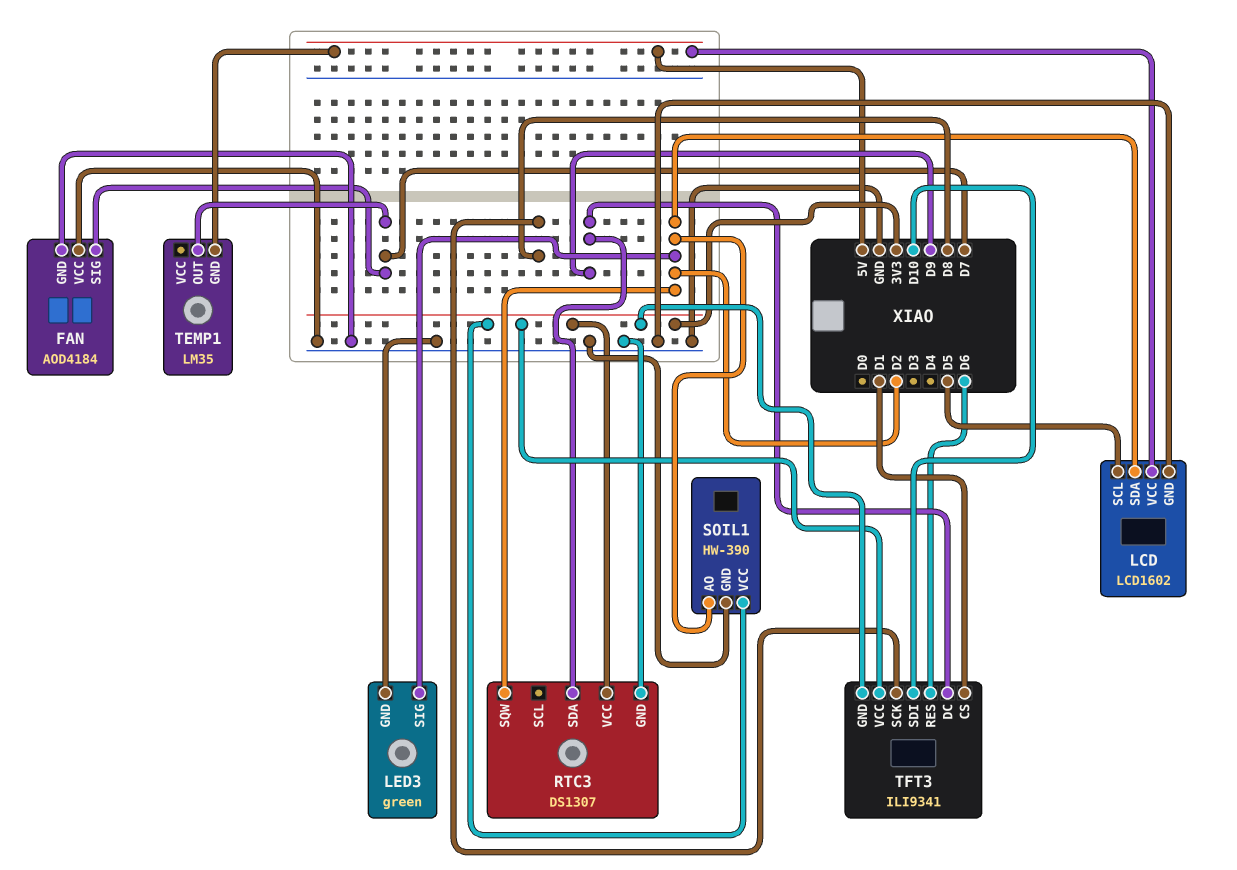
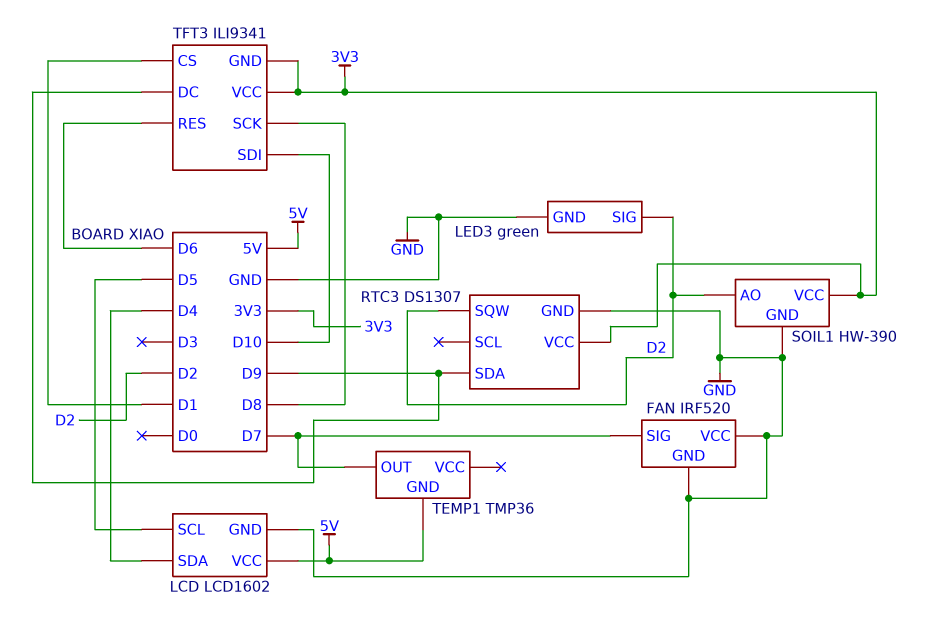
FAN: AOD4184 -> IRF520
LCD pin SDA: D2 -> D4
TEMP1: LM35 -> TMP36

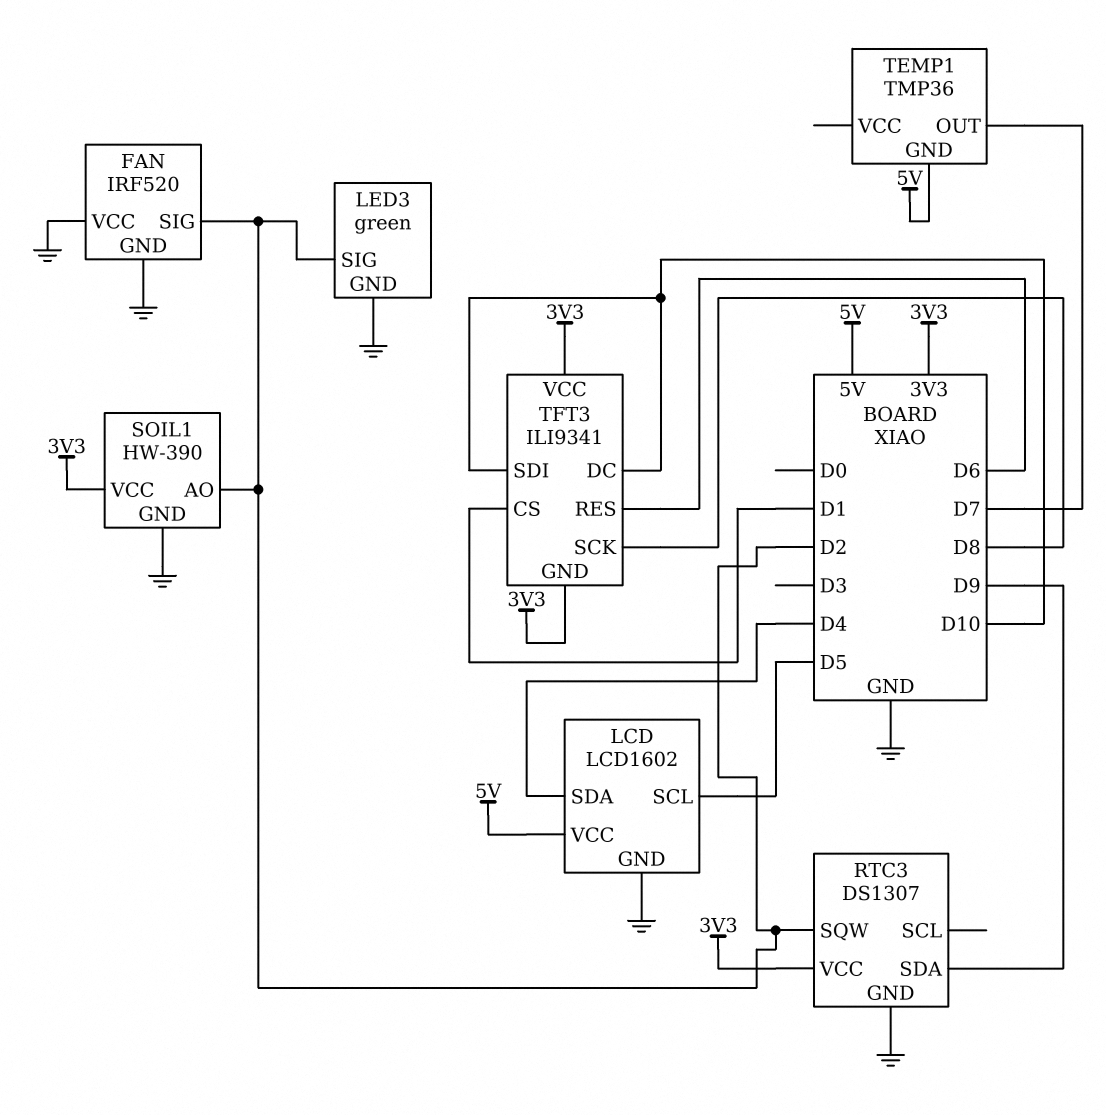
FAN pin SIG: D7 -> D2
TFT3 pin DC: D9 -> D10

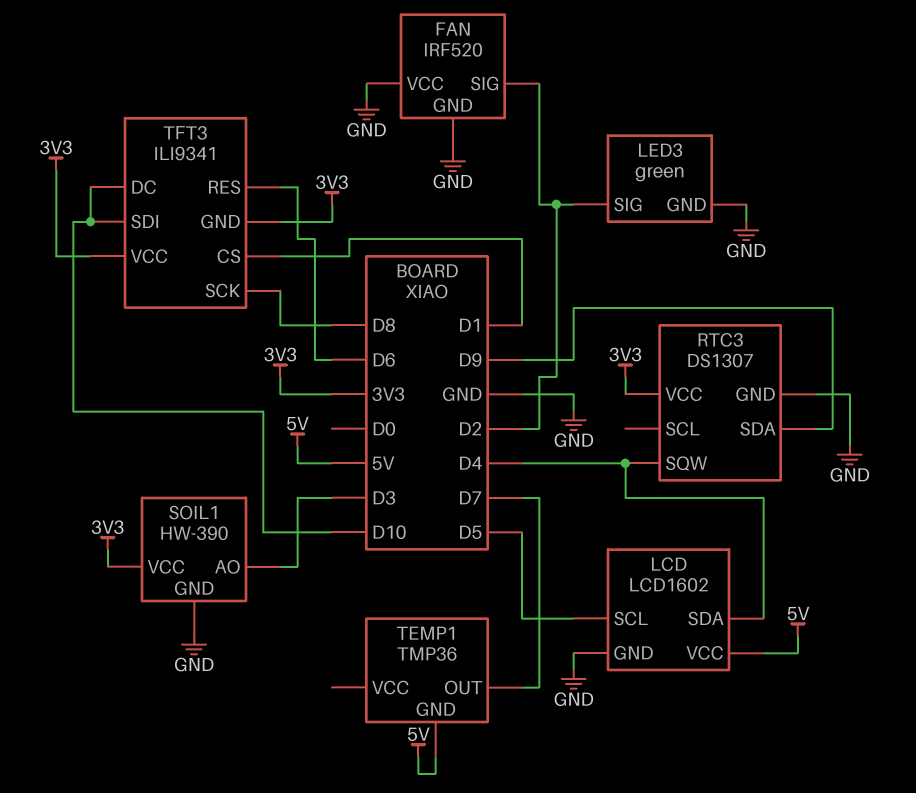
RTC3 pin SQW: D2 -> D4
SOIL1 pin AO: D2 -> D3

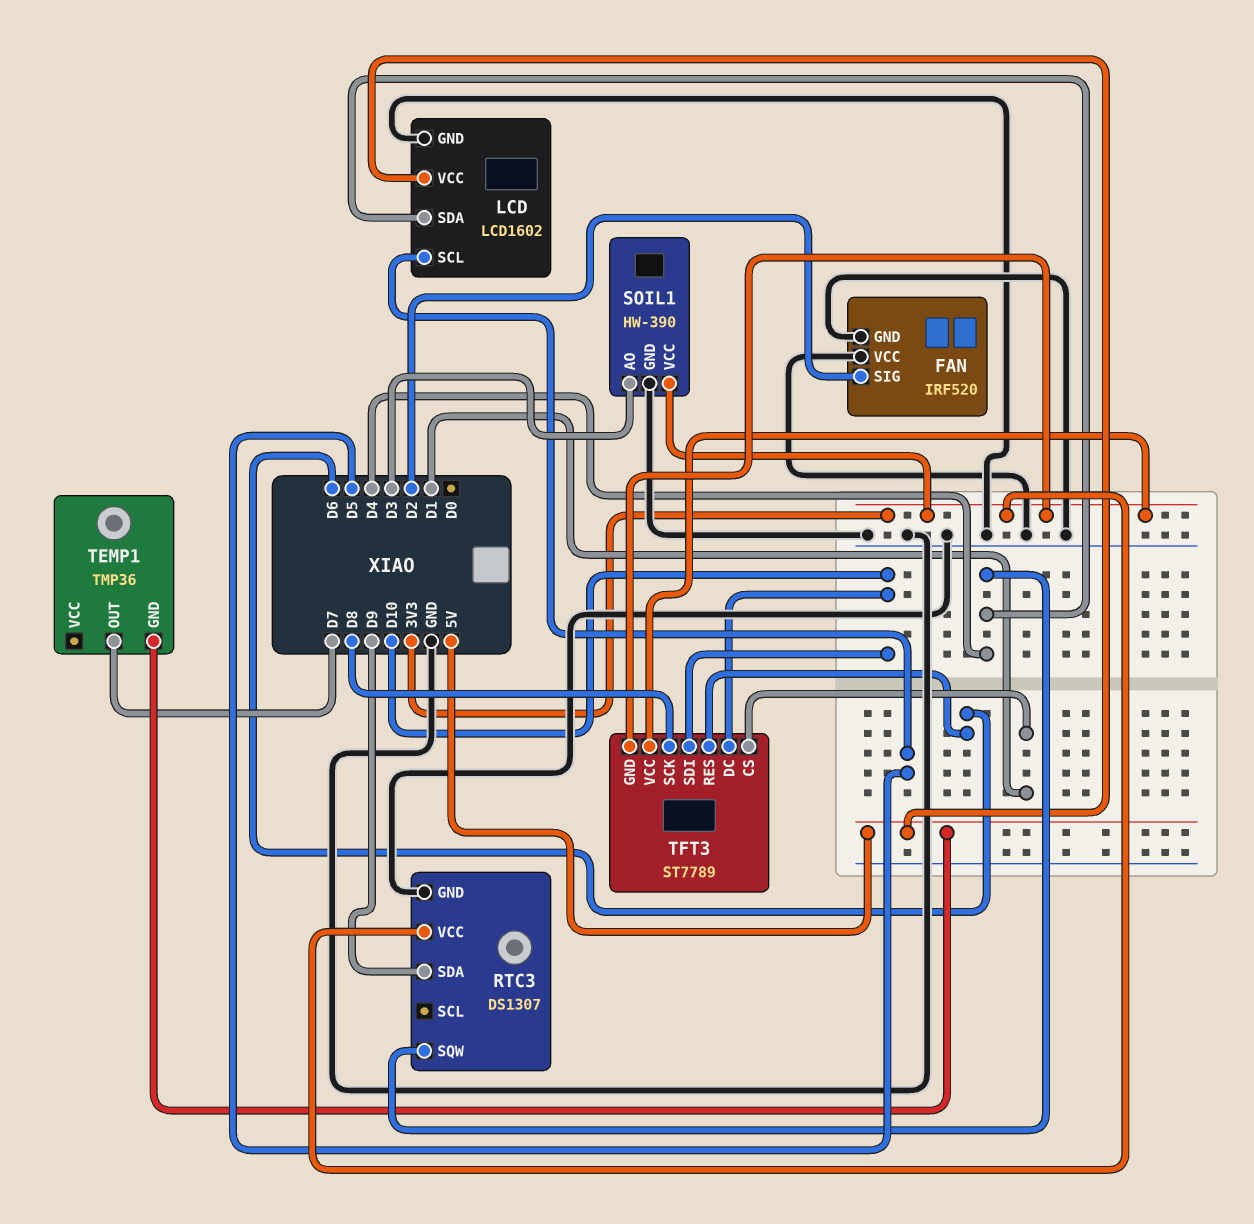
LED3: green -> none
LED3 pin GND: GND -> none
LED3 pin SIG: D2 -> none
TFT3: ILI9341 -> ST7789

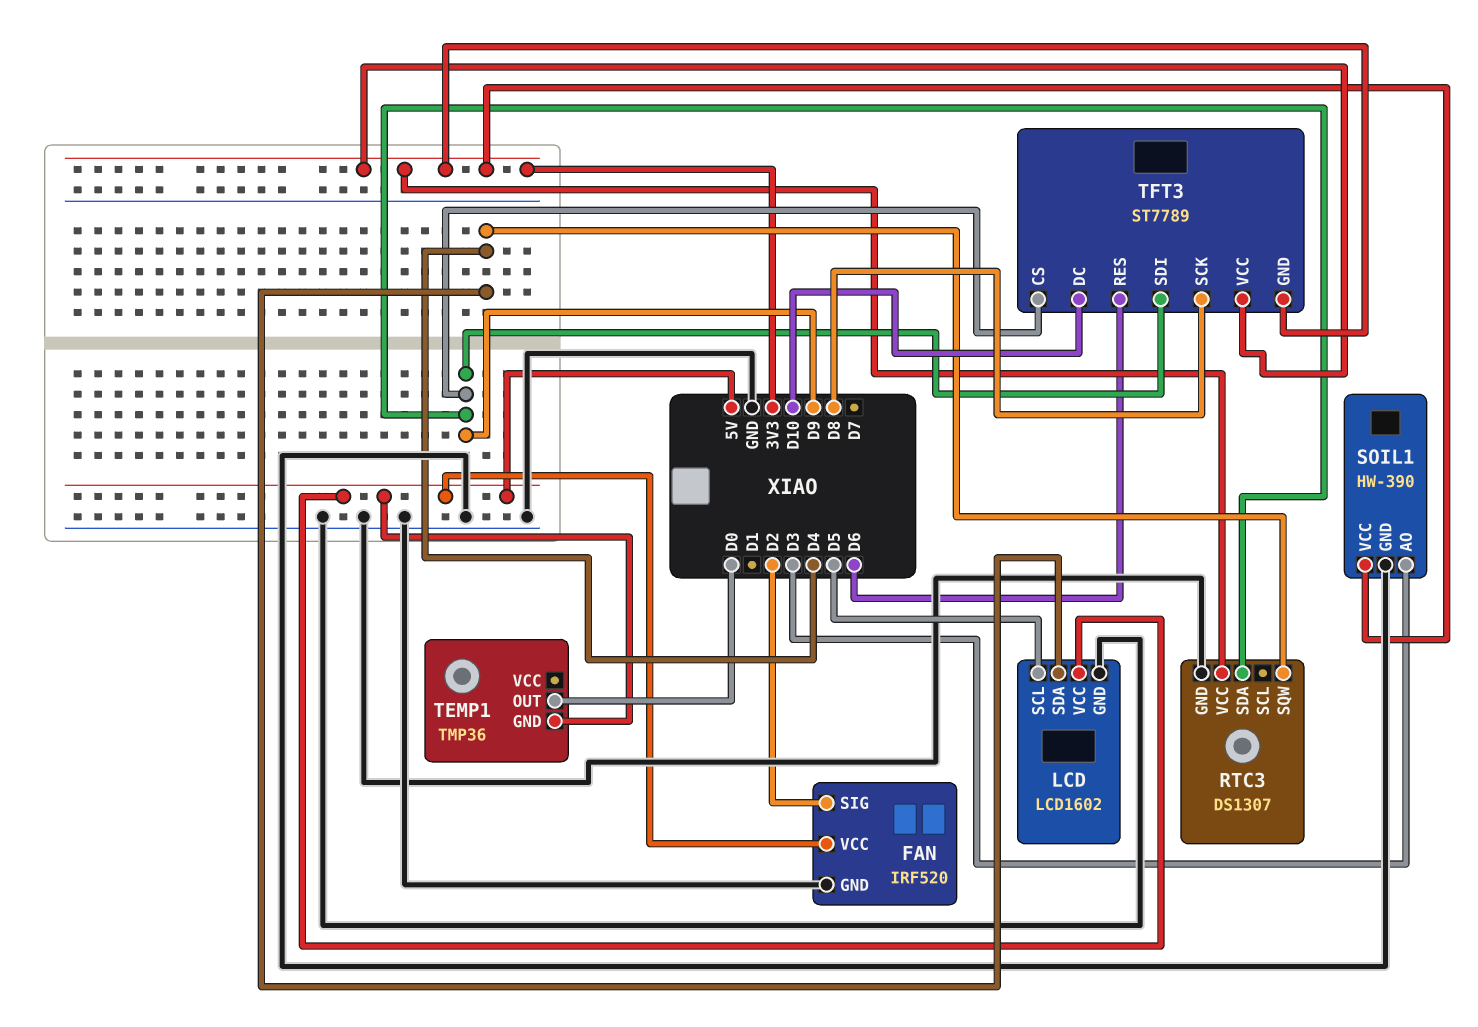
FAN pin VCC: GND -> 5V
TEMP1 pin OUT: D7 -> D0
TFT3 pin CS: D1 -> D9
TFT3 pin SDI: D10 -> D9

